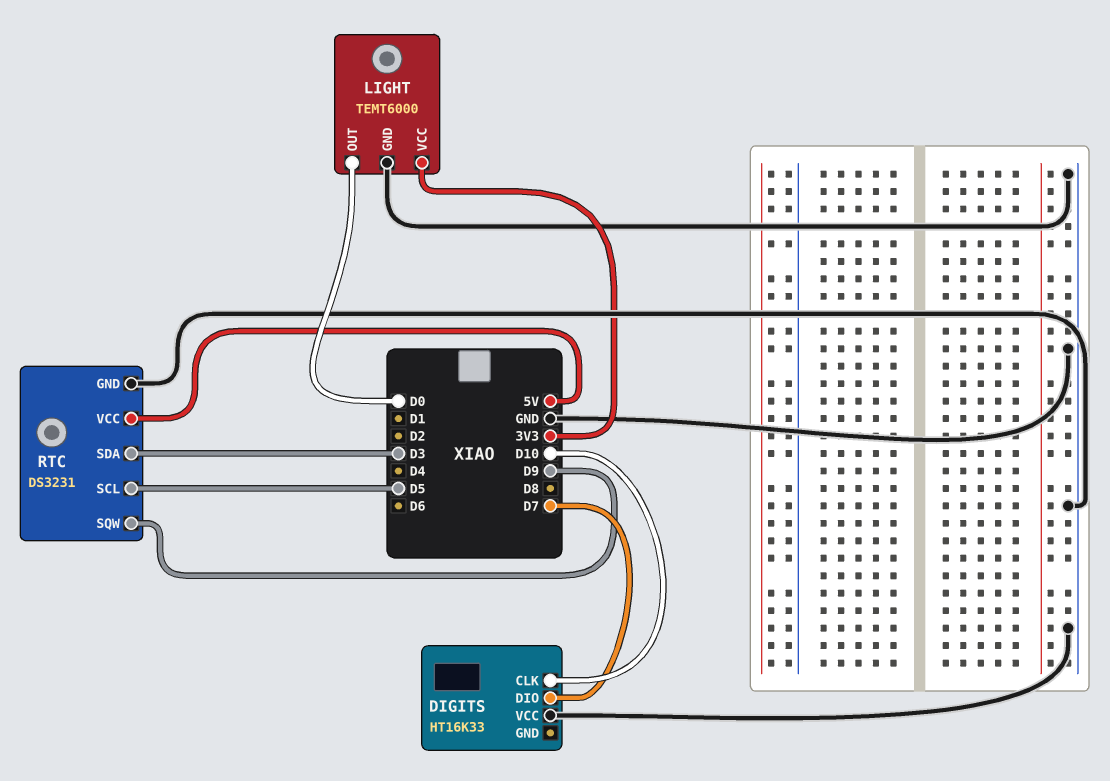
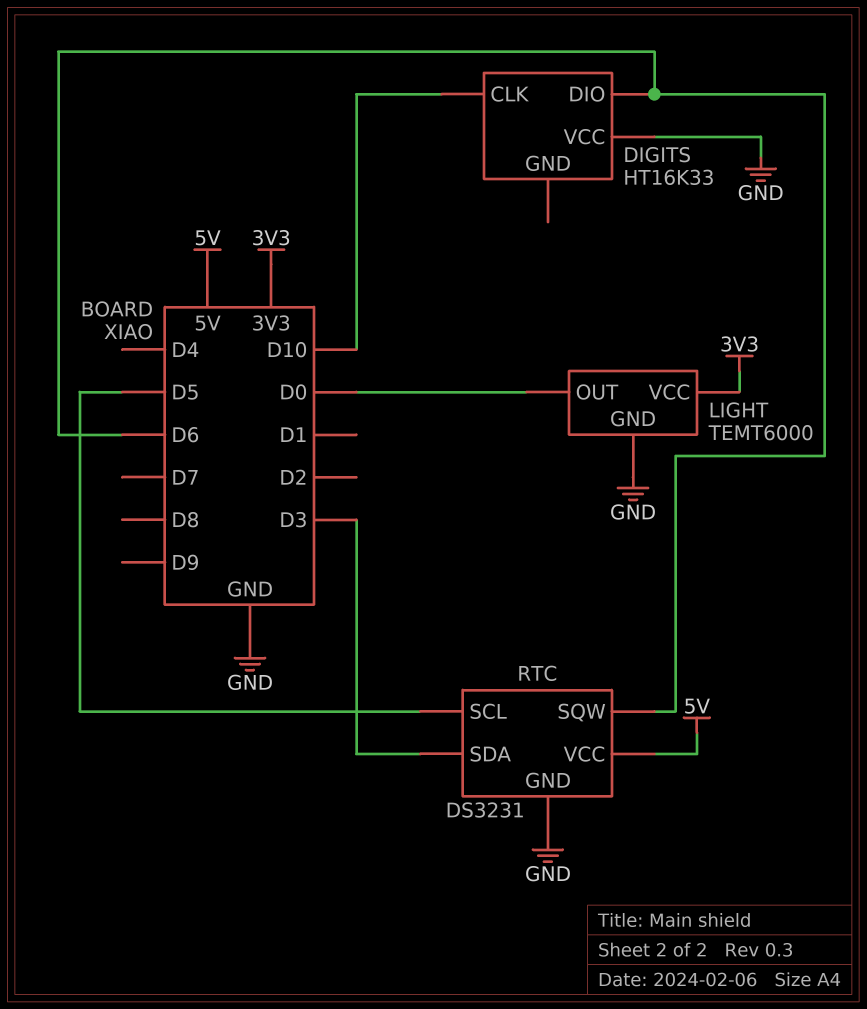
DIGITS pin DIO: D7 -> D6
RTC pin SQW: D9 -> D6

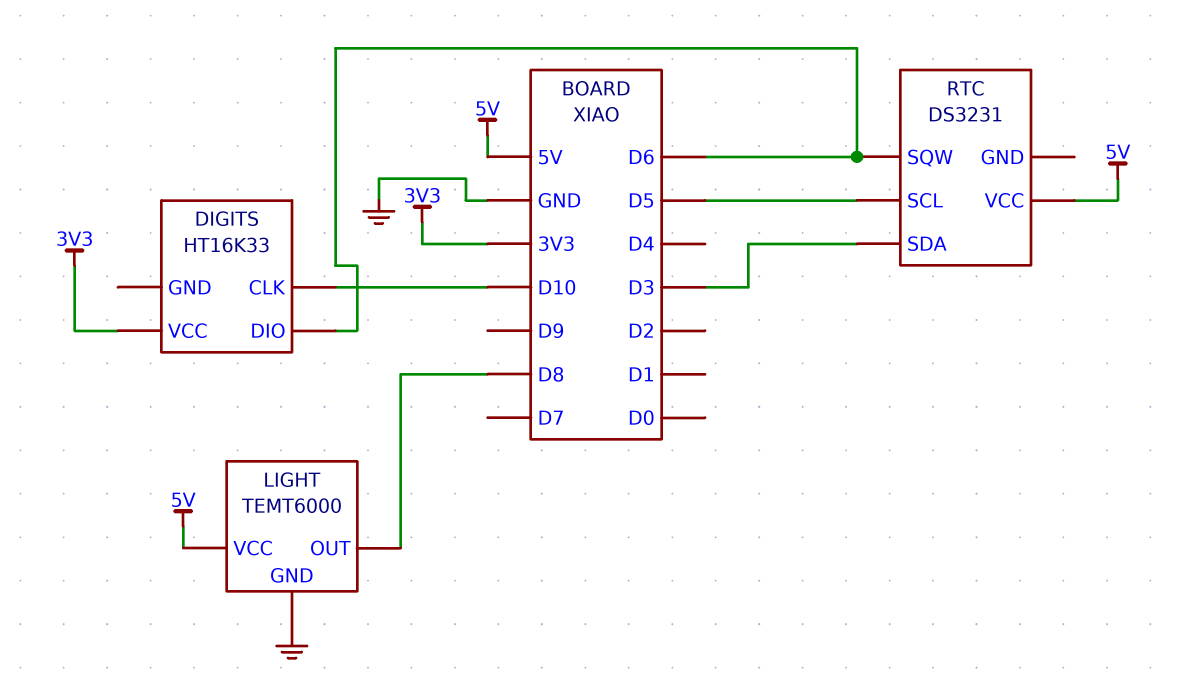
DIGITS pin VCC: GND -> 3V3
LIGHT pin OUT: D0 -> D8
LIGHT pin VCC: 3V3 -> 5V
RTC pin GND: GND -> none

